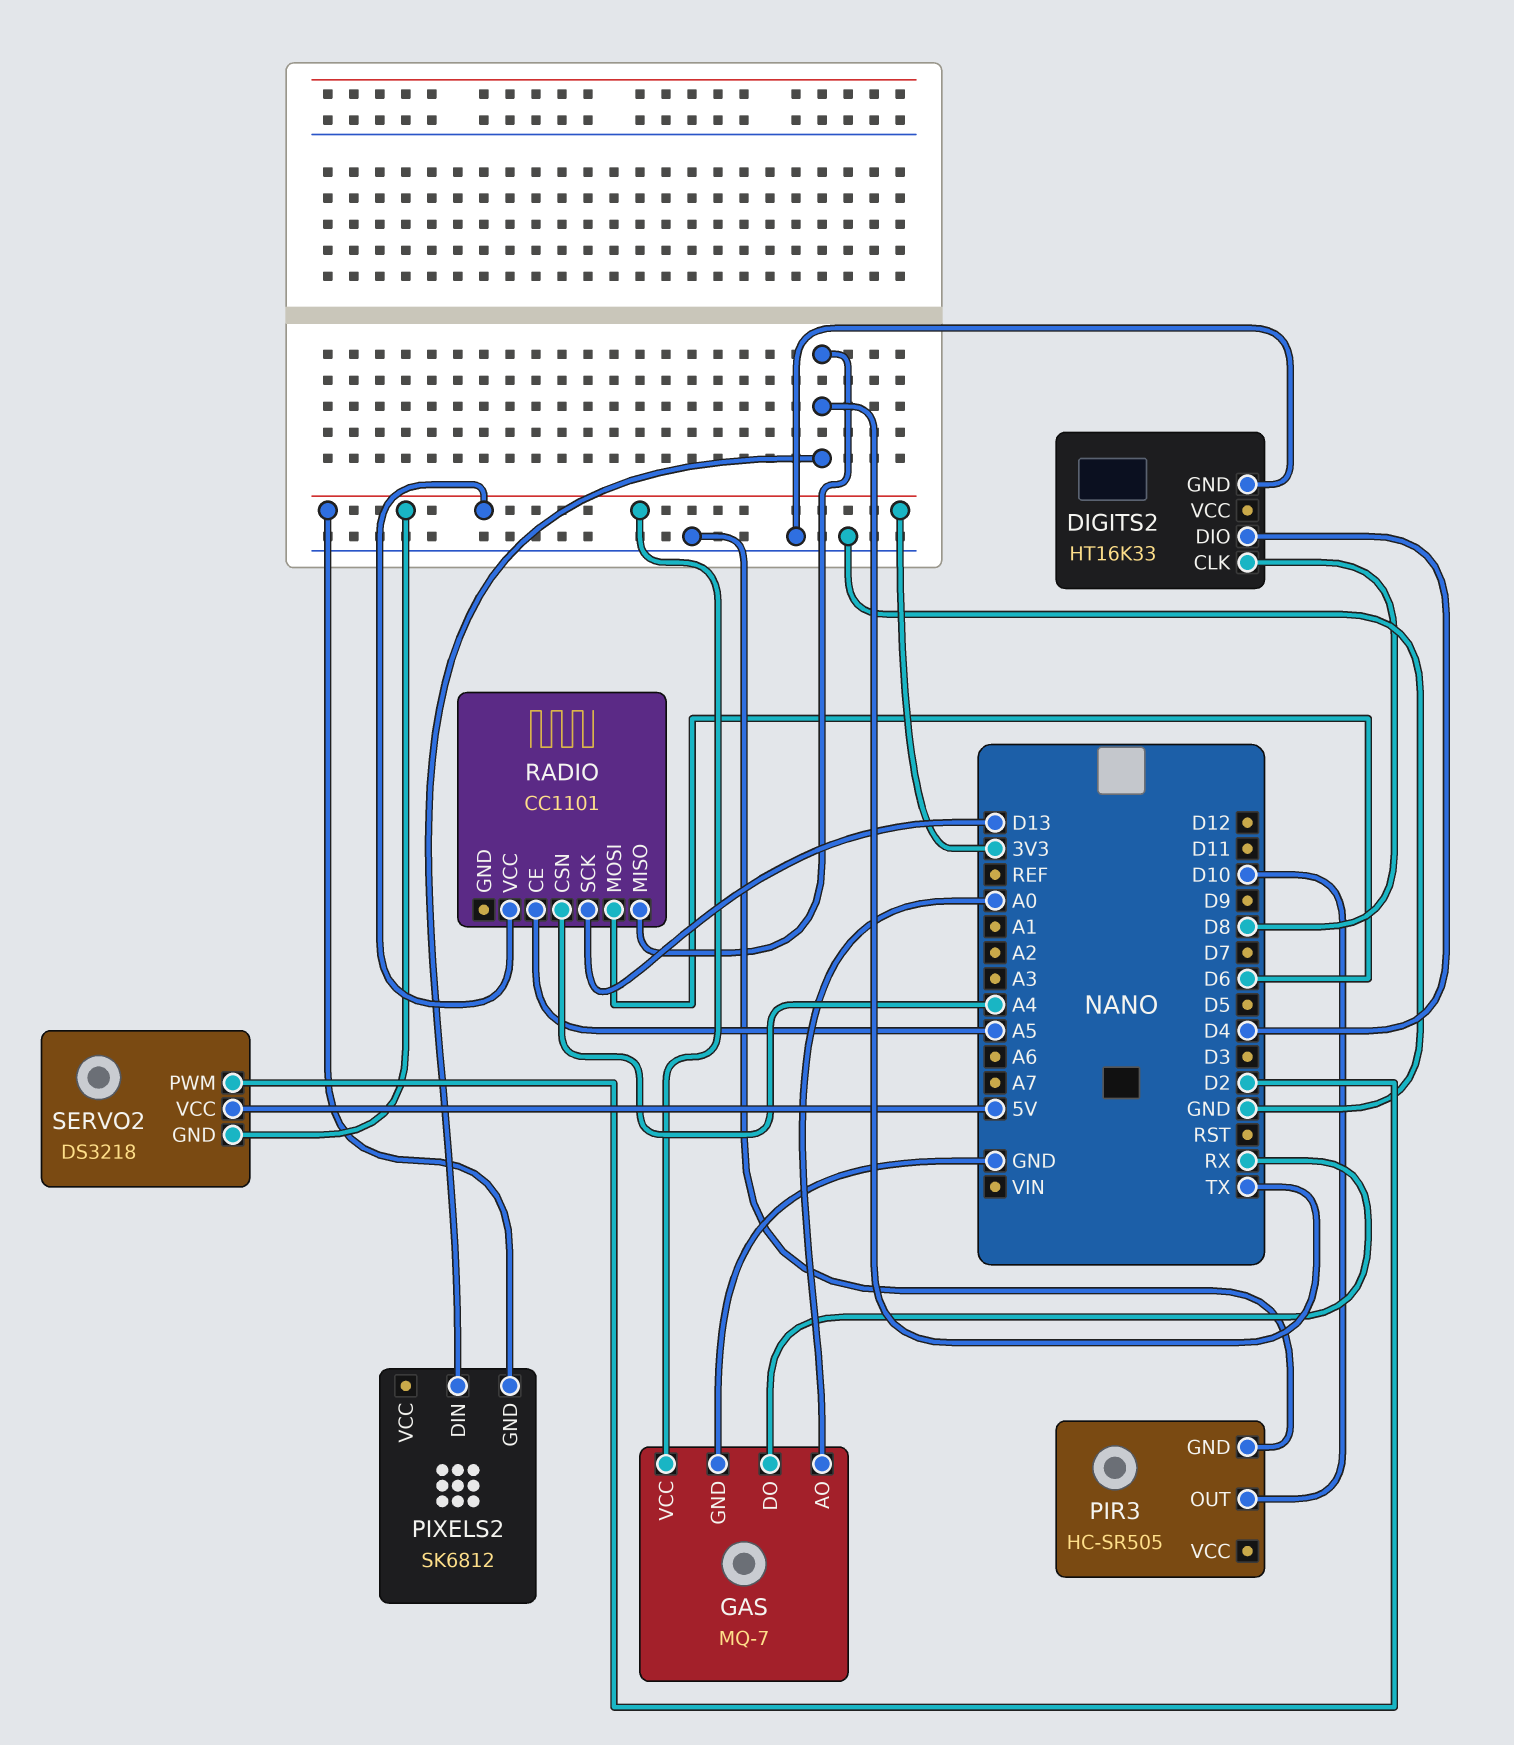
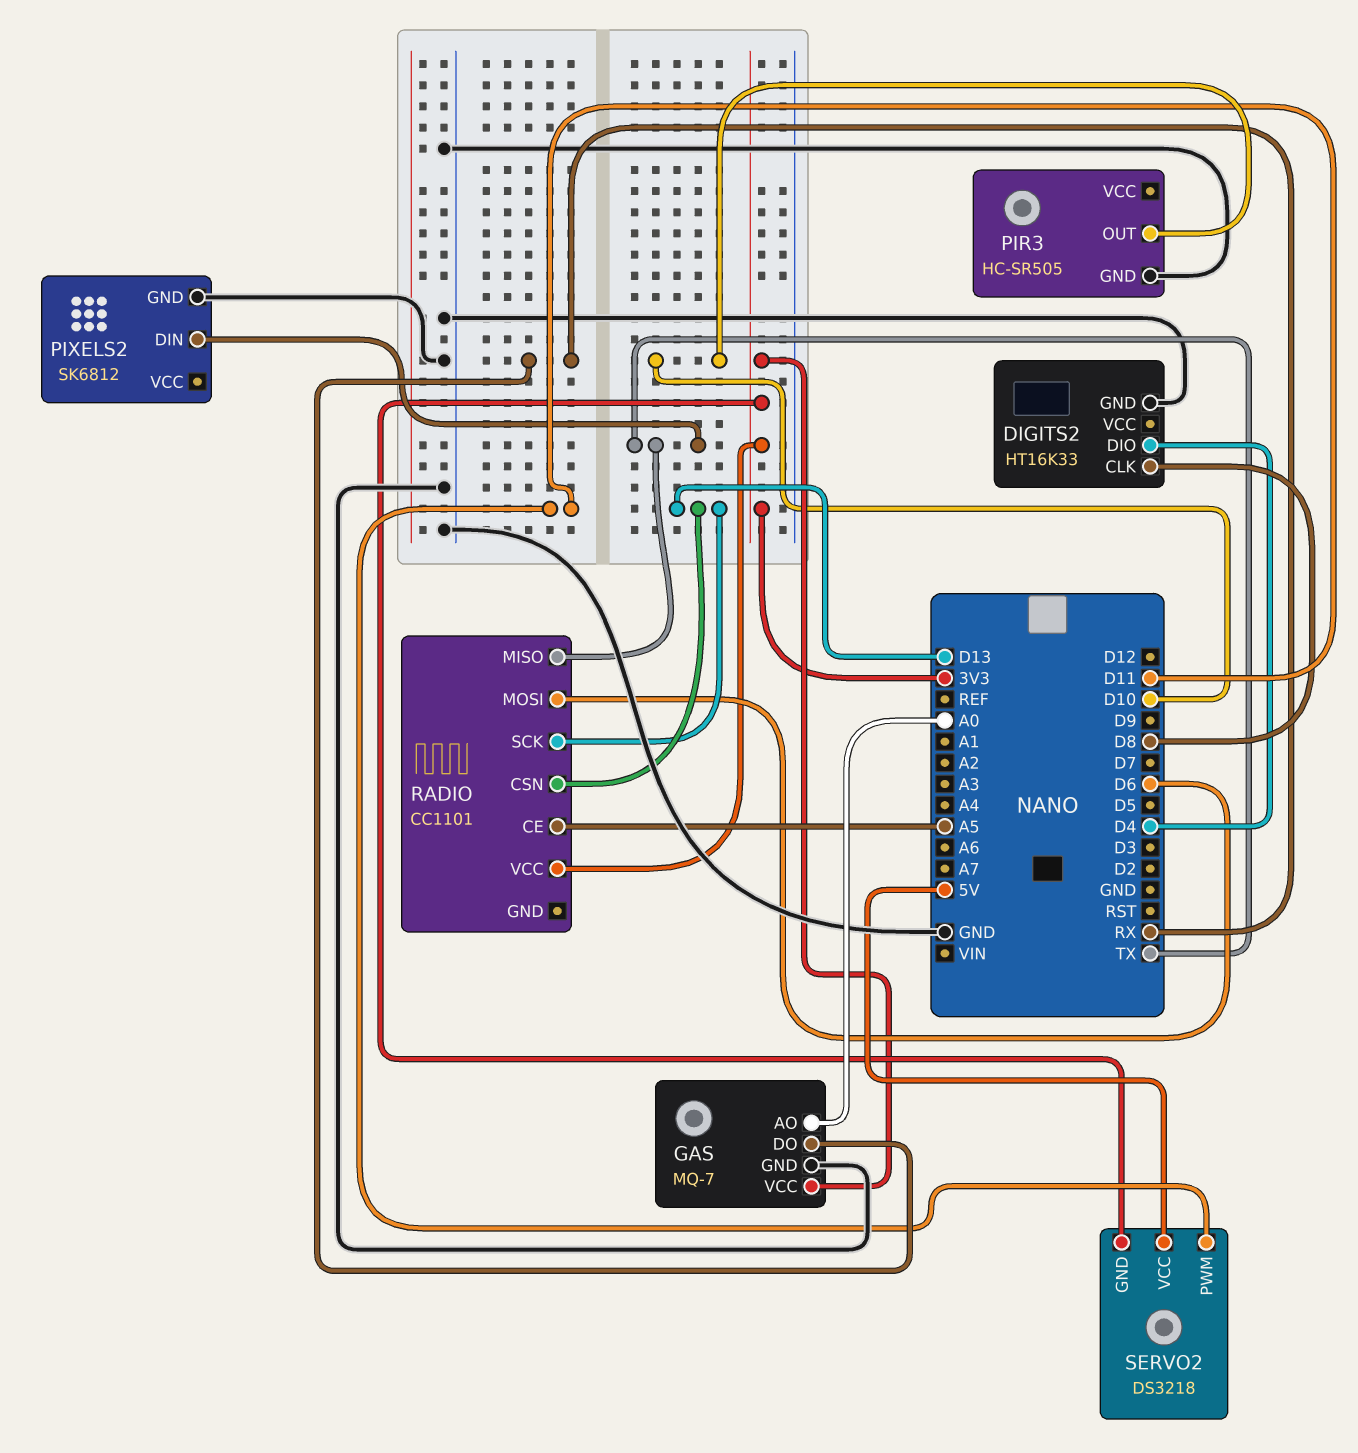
PIXELS2 pin GND: 3V3 -> GND
RADIO pin CSN: A4 -> D13
SERVO2 pin PWM: D2 -> D11

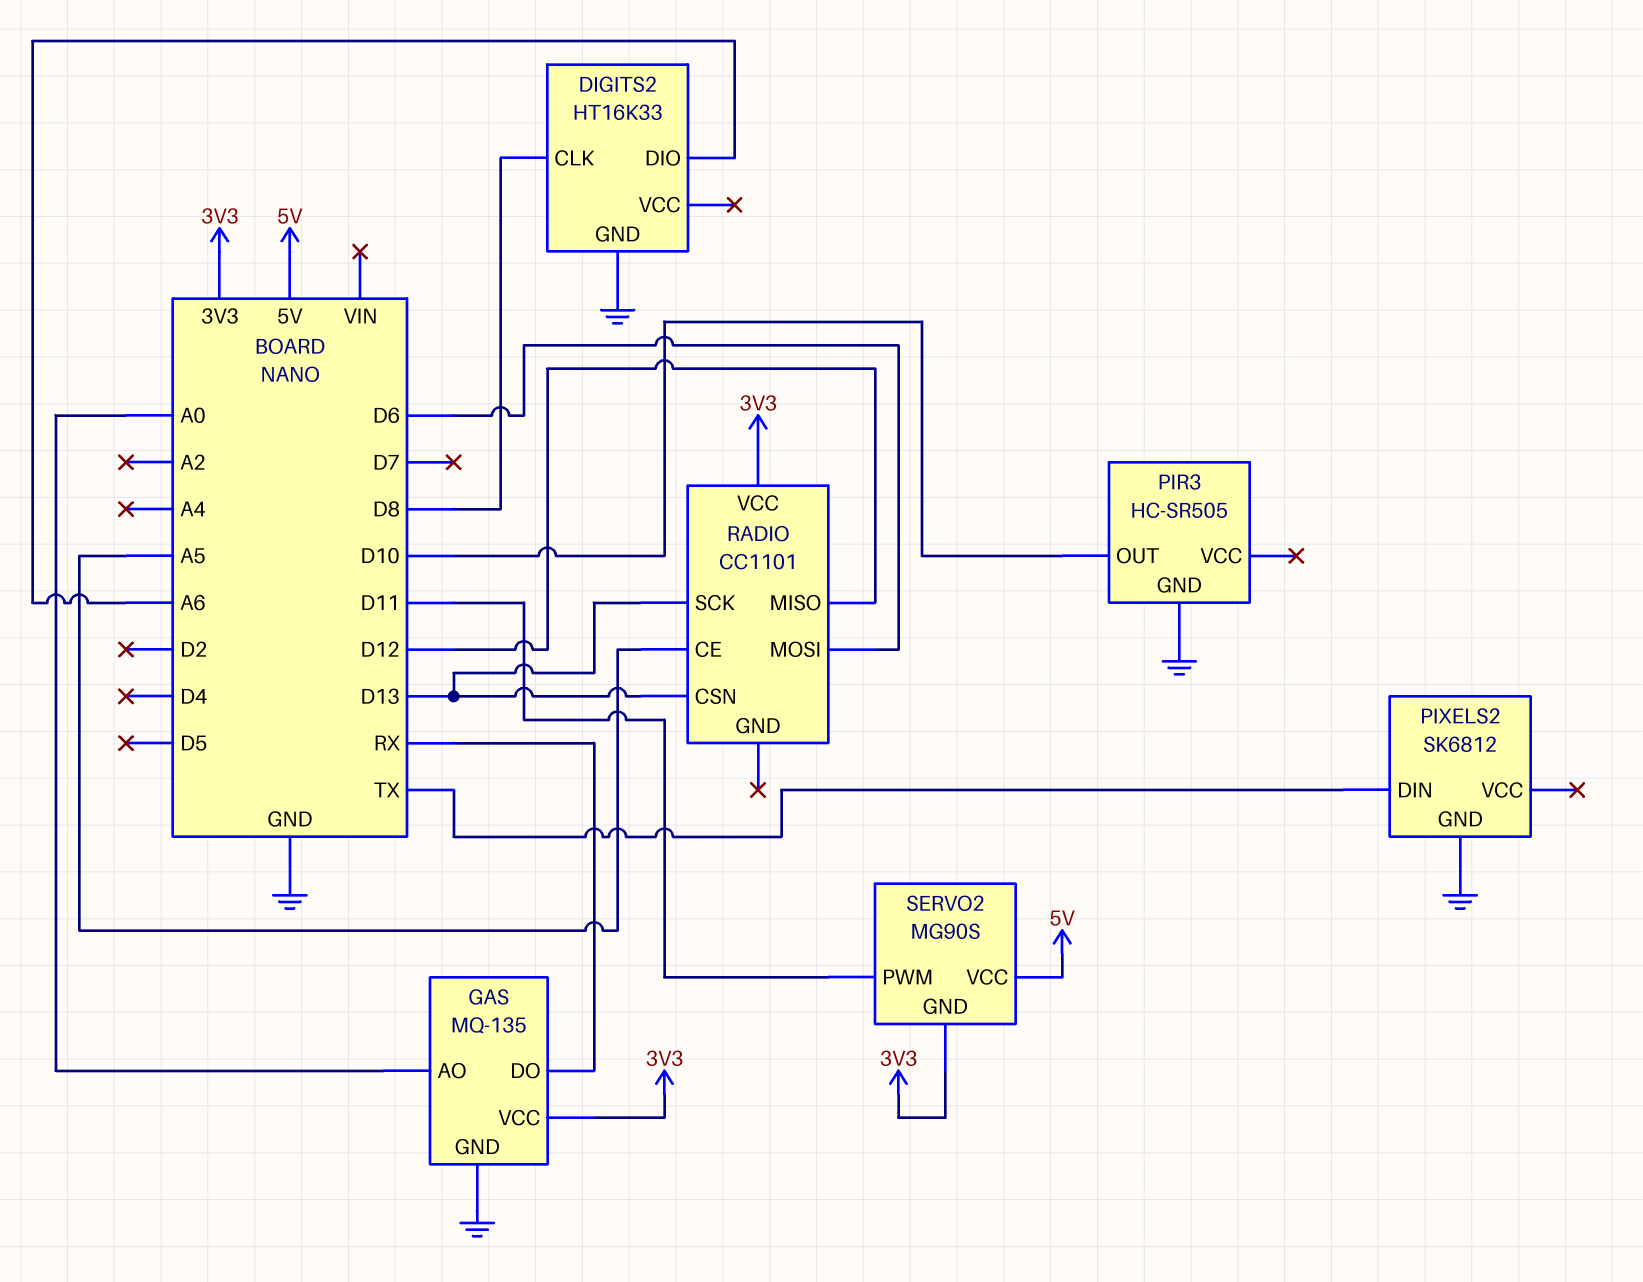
DIGITS2 pin DIO: D4 -> A6
GAS: MQ-7 -> MQ-135
RADIO pin MISO: TX -> D12
SERVO2: DS3218 -> MG90S

